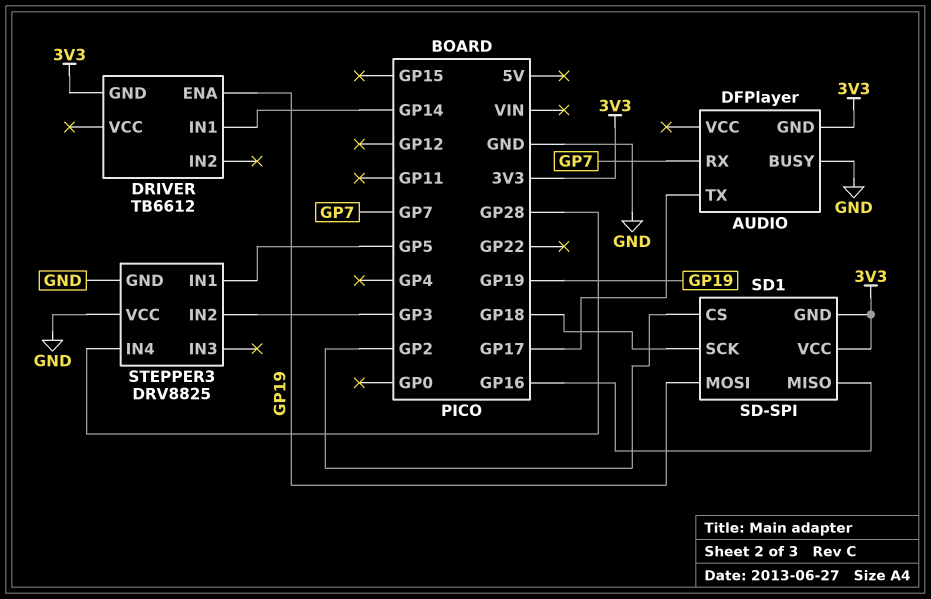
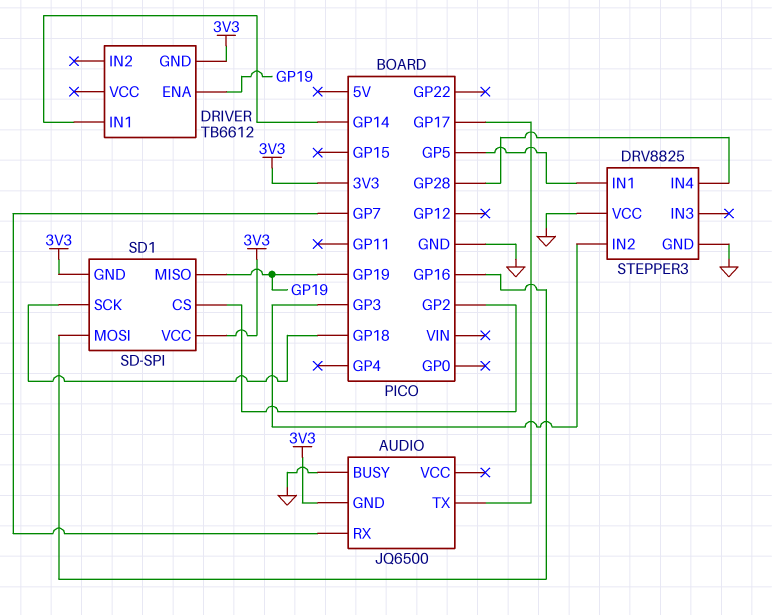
AUDIO: DFPlayer -> JQ6500
SD1 pin MISO: GP16 -> GP19
SD1 pin MOSI: GP19 -> GP16

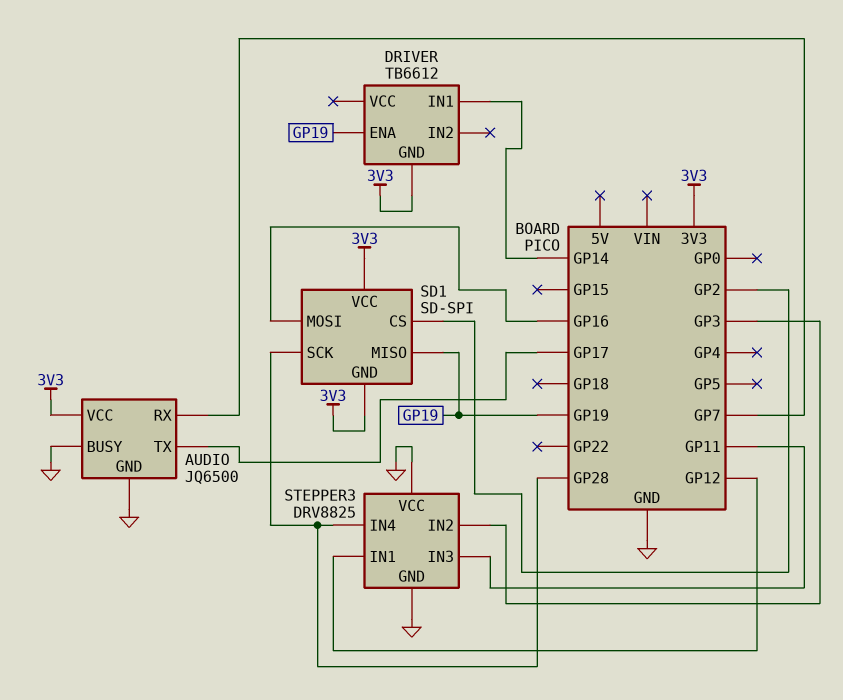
AUDIO pin GND: 3V3 -> GND
AUDIO pin VCC: none -> 3V3
SD1 pin SCK: GP18 -> GP28
STEPPER3 pin IN1: GP5 -> GP12
STEPPER3 pin IN3: none -> GP11

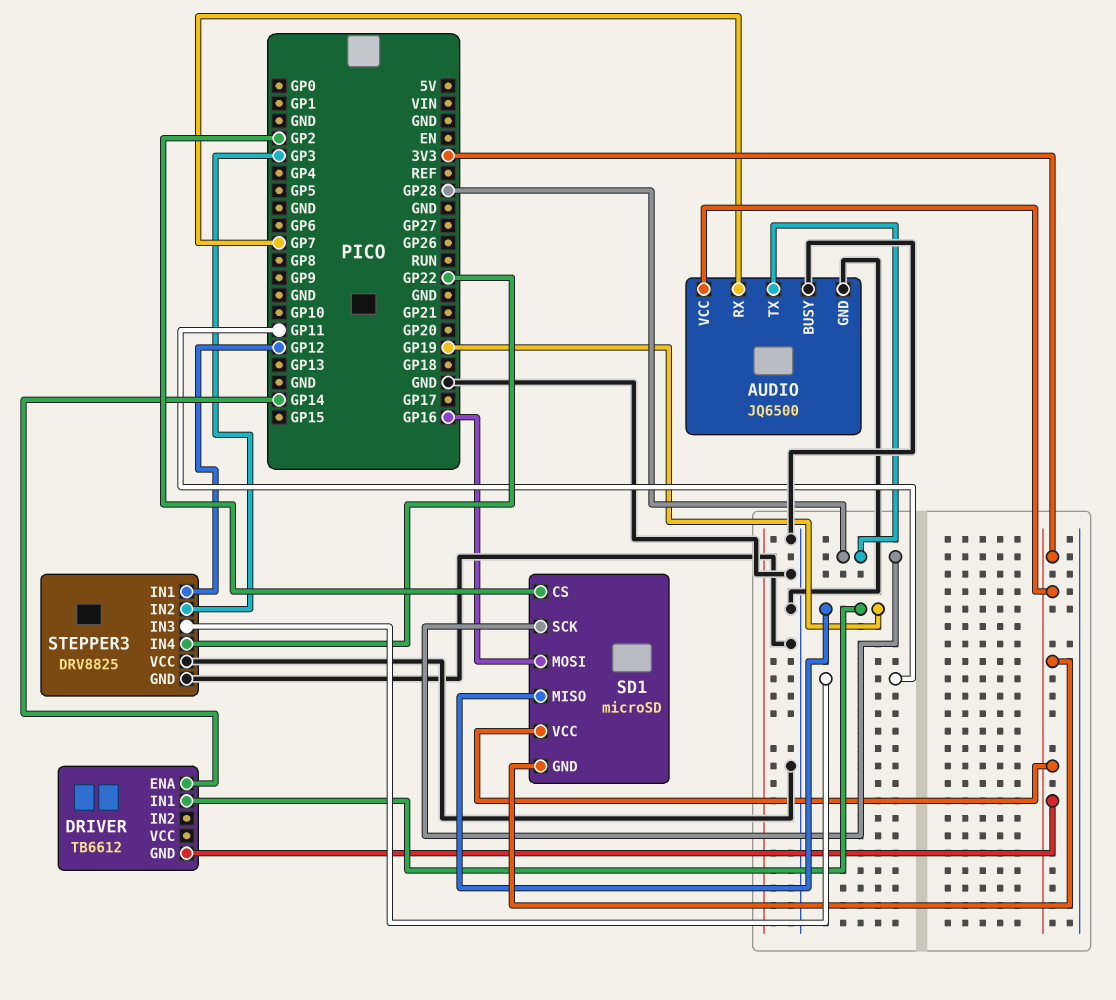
AUDIO pin TX: GP17 -> GP28
DRIVER pin ENA: GP19 -> GP14
DRIVER pin IN1: GP14 -> GP19
SD1: SD-SPI -> microSD
STEPPER3 pin IN4: GP28 -> GP22

